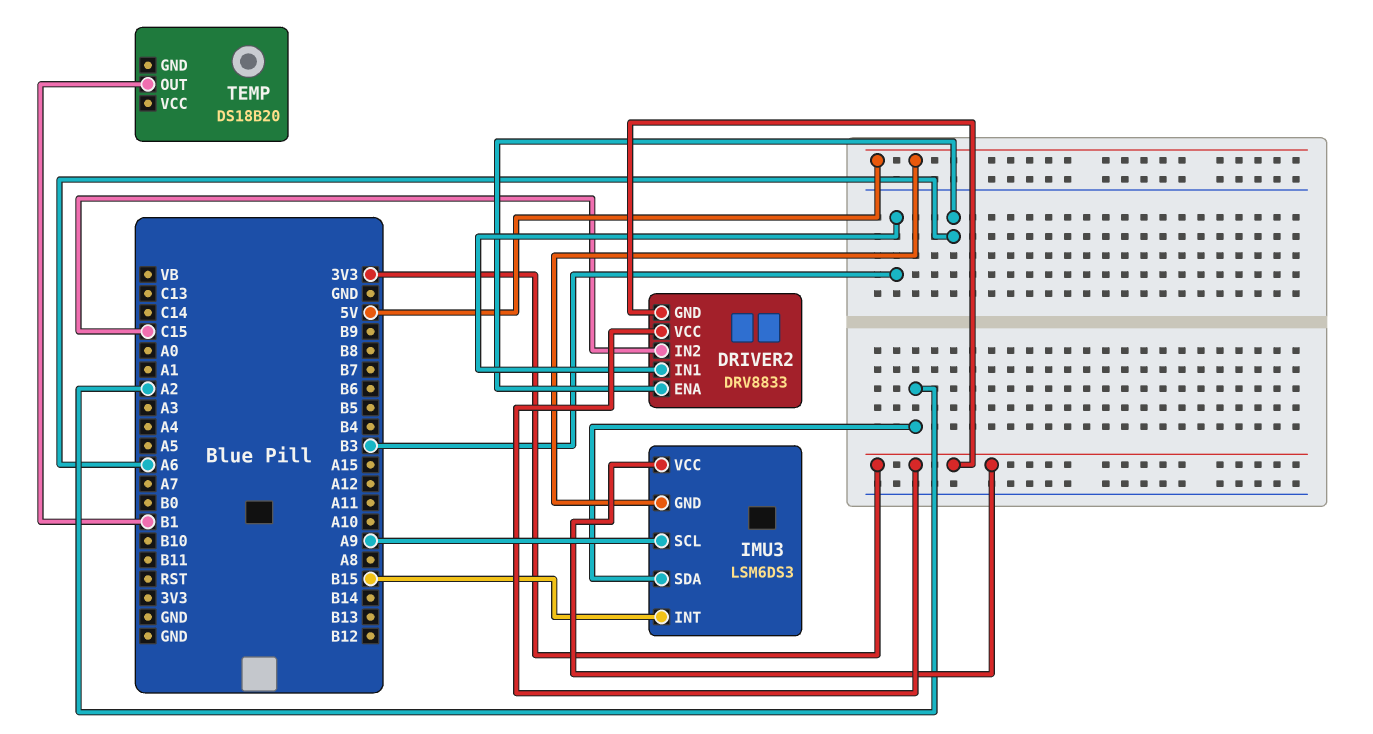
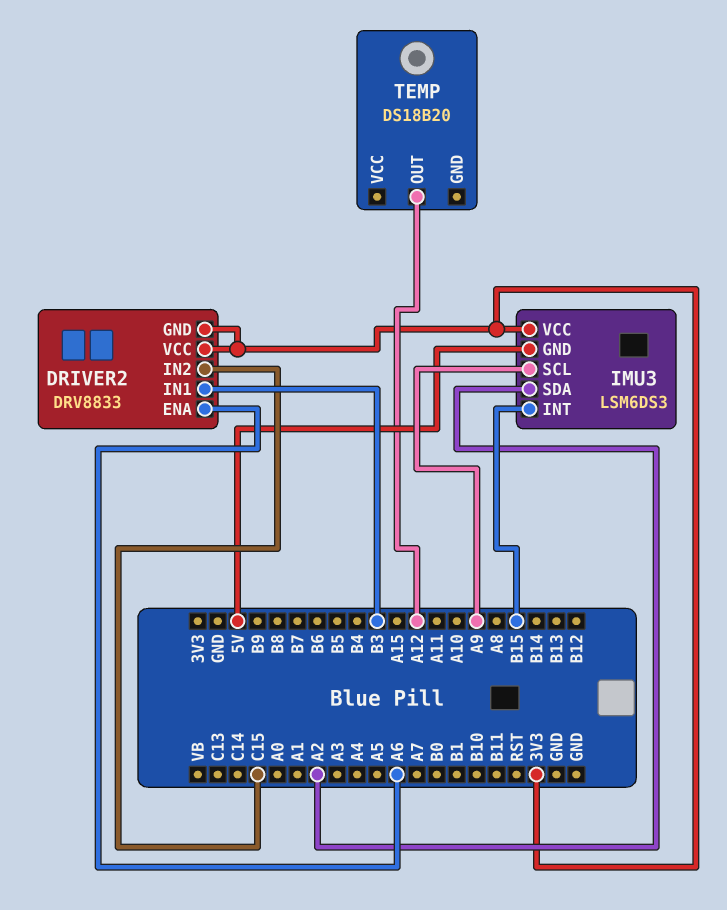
TEMP pin OUT: B1 -> A12

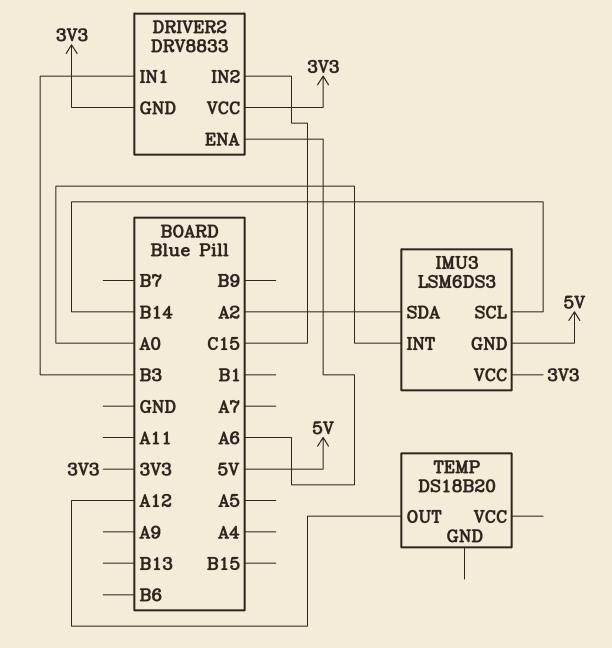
IMU3 pin INT: B15 -> A0
IMU3 pin SCL: A9 -> B14

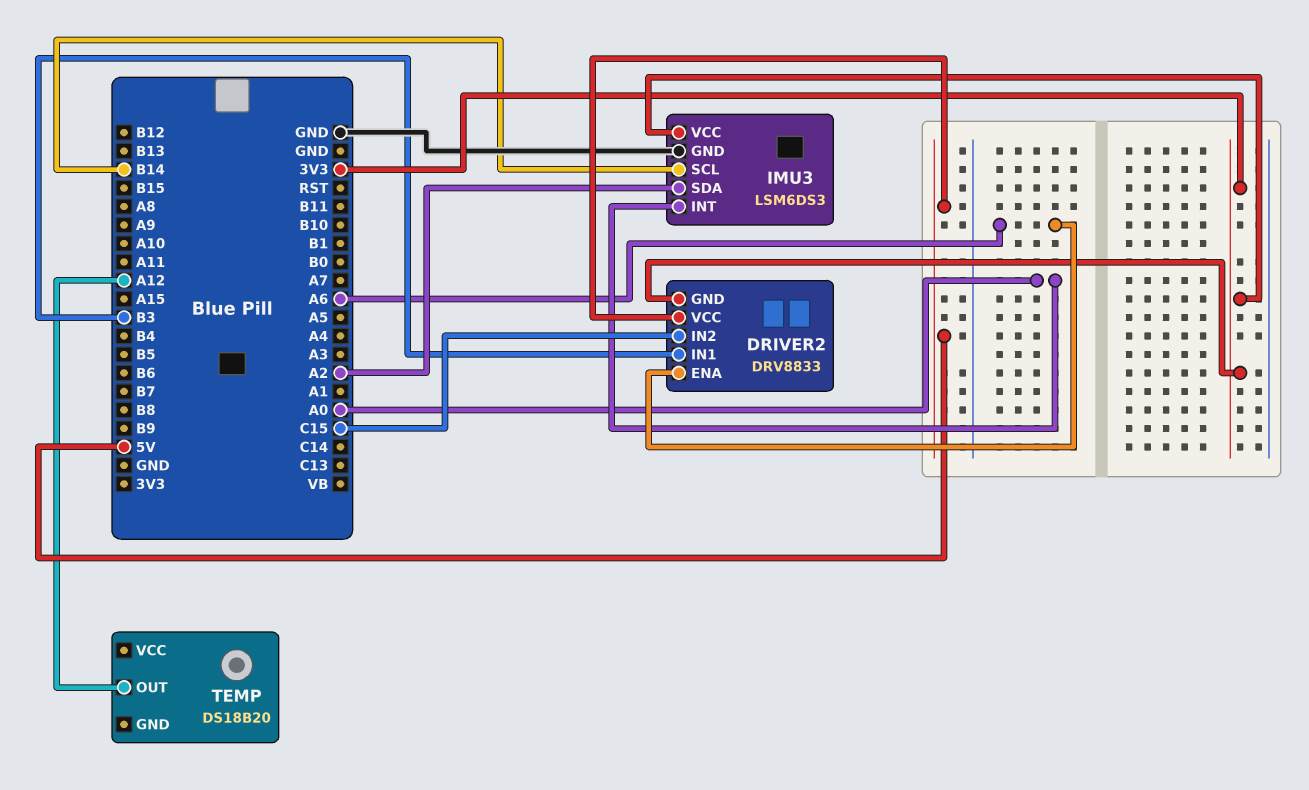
DRIVER2 pin VCC: 3V3 -> 5V
IMU3 pin GND: 5V -> GND

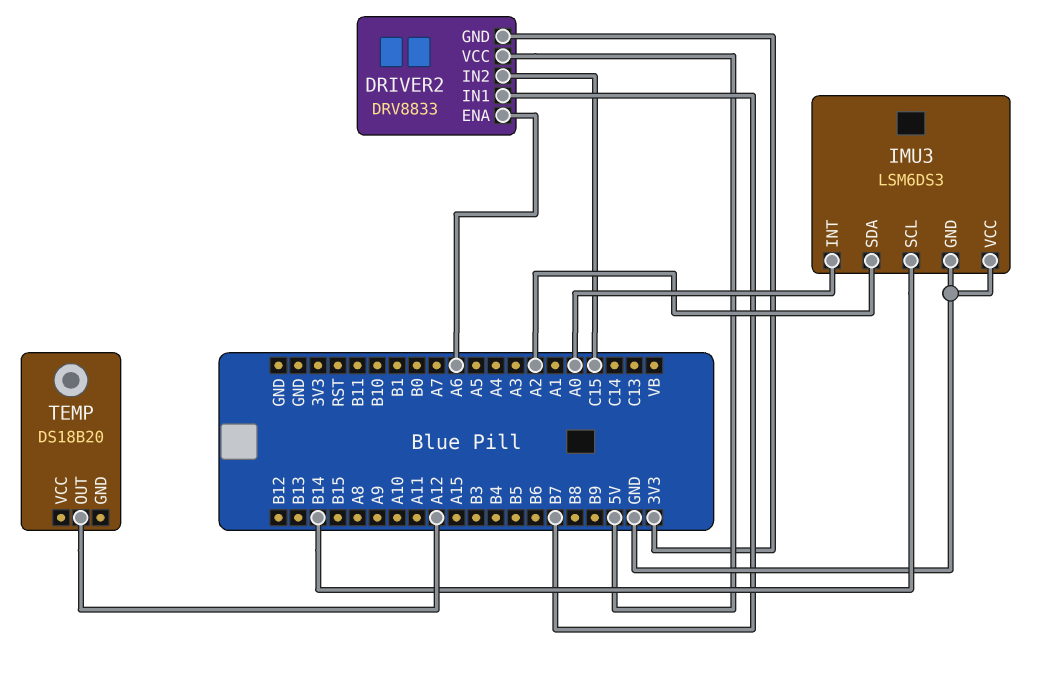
DRIVER2 pin IN1: B3 -> B7
IMU3 pin VCC: 3V3 -> GND

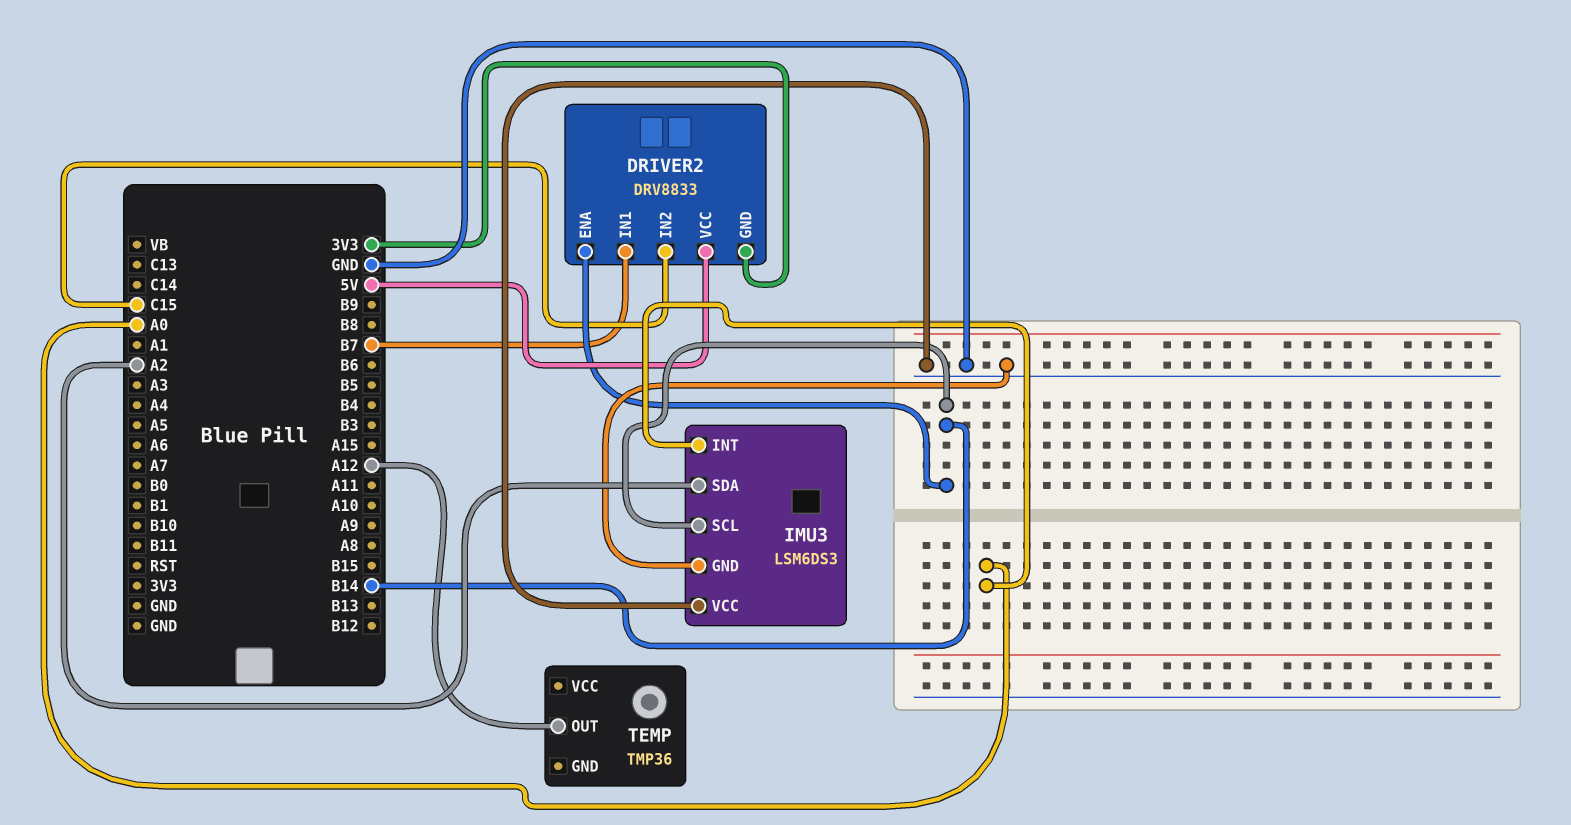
DRIVER2 pin ENA: A6 -> B14
TEMP: DS18B20 -> TMP36

